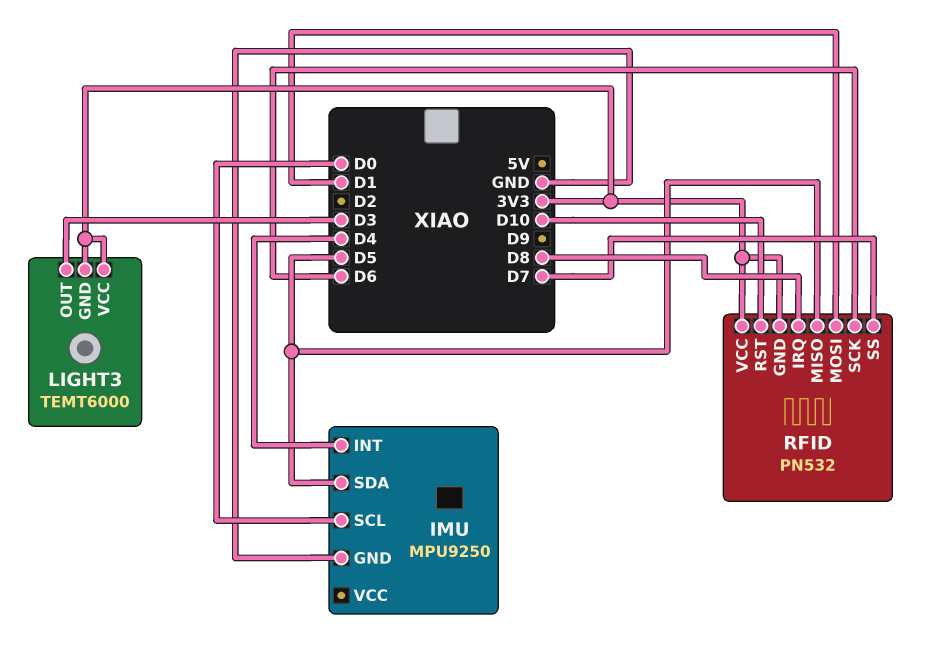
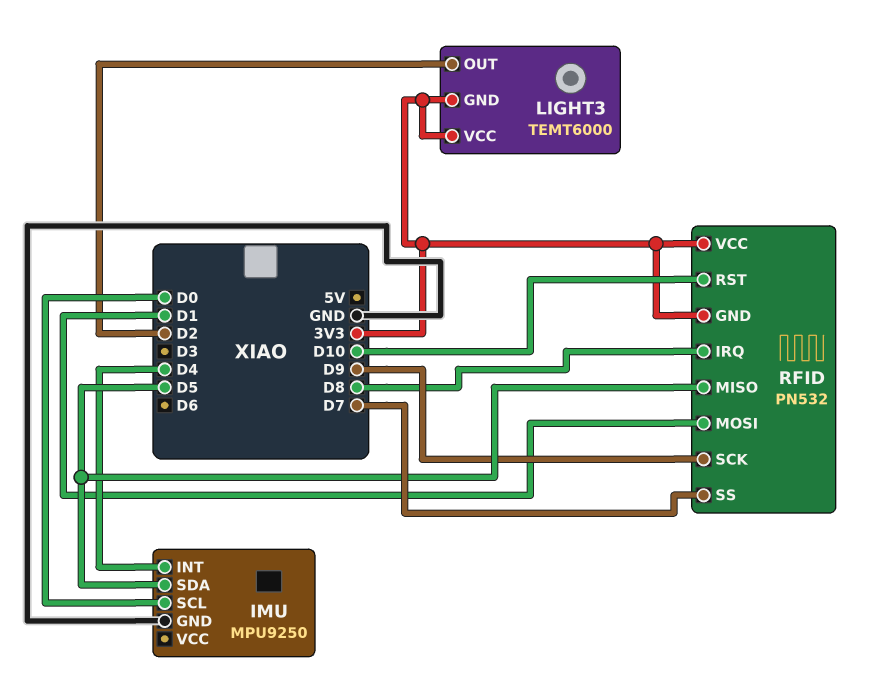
LIGHT3 pin OUT: D3 -> D2
RFID pin SCK: D6 -> D9

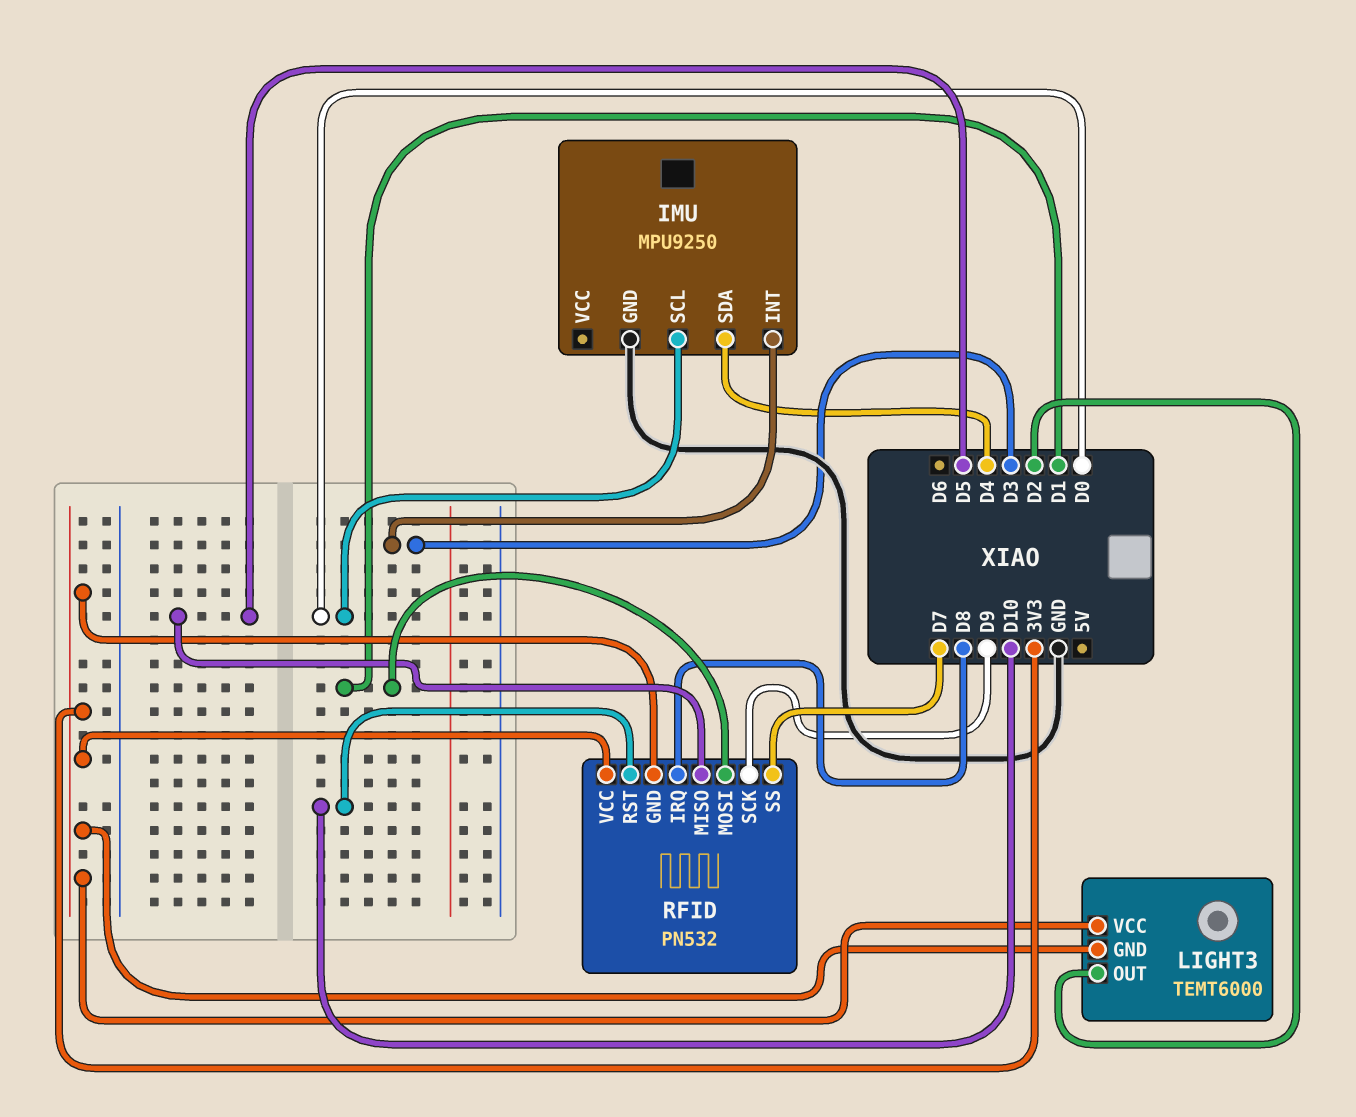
IMU pin INT: D4 -> D3
IMU pin SDA: D5 -> D4

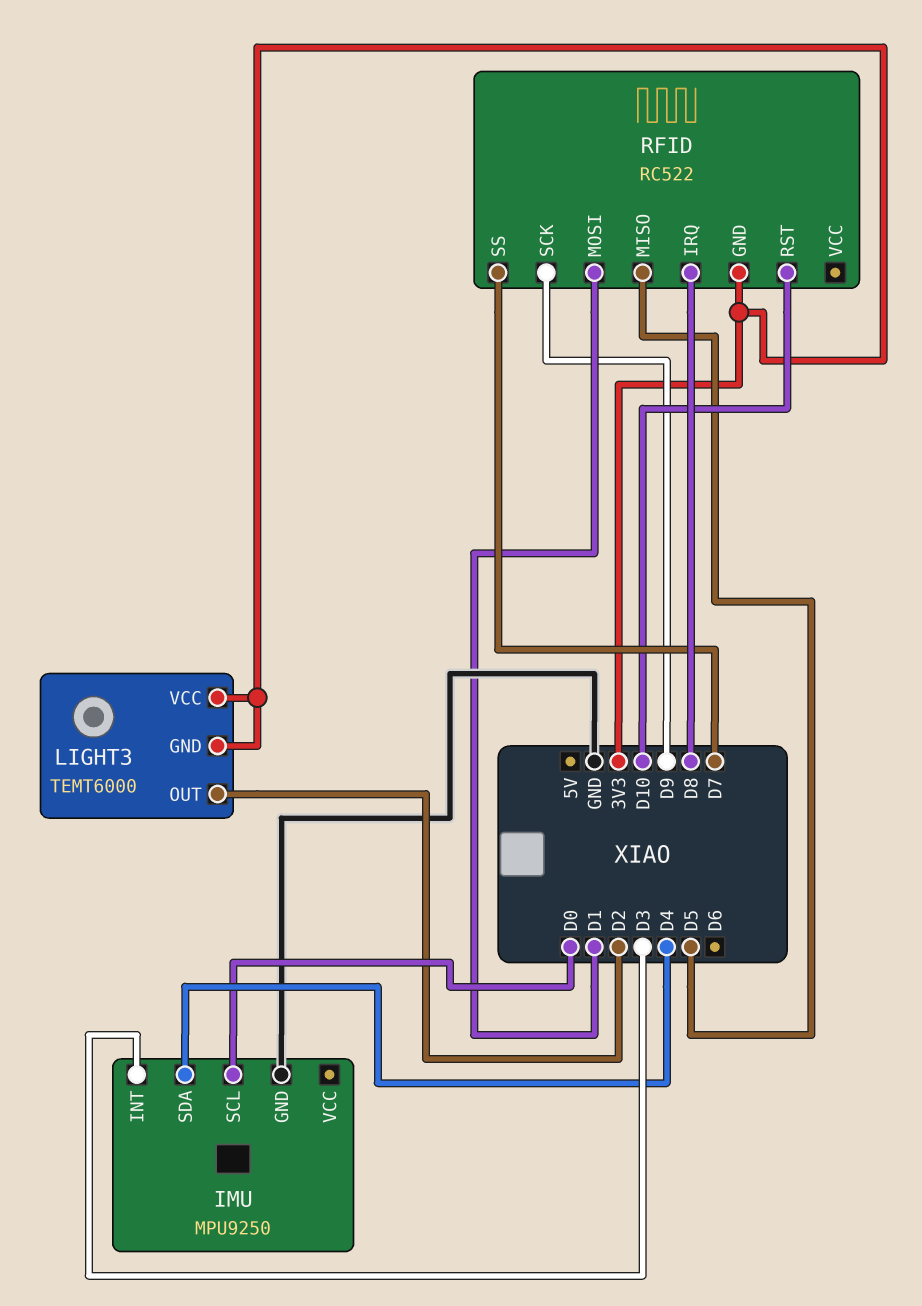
RFID: PN532 -> RC522
RFID pin VCC: 3V3 -> none

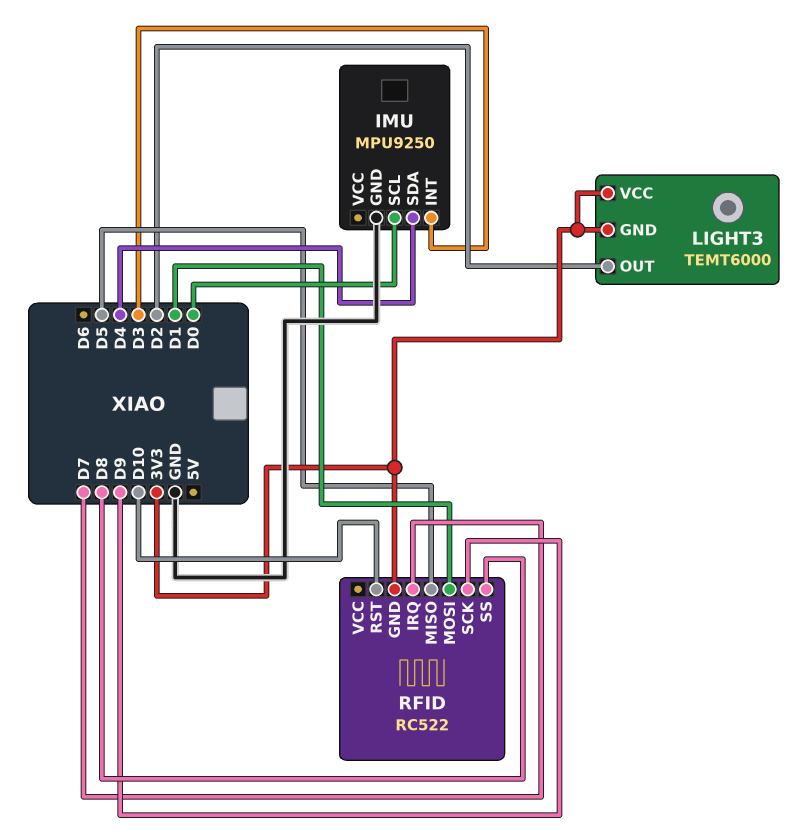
RFID pin IRQ: D8 -> D7
RFID pin SS: D7 -> D8

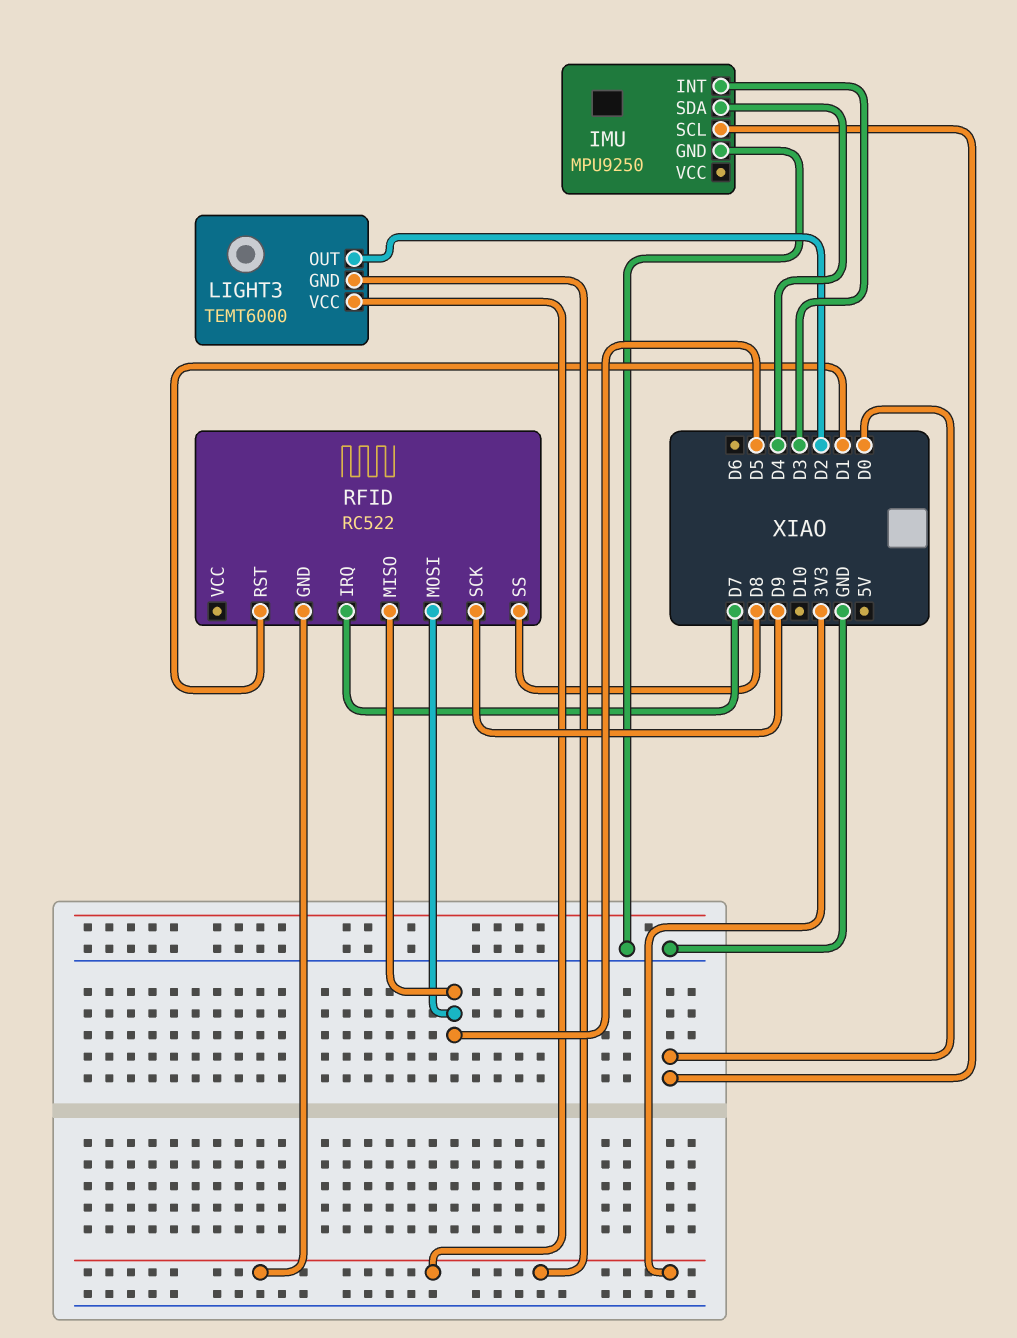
RFID pin MOSI: D1 -> D5
RFID pin RST: D10 -> D1

